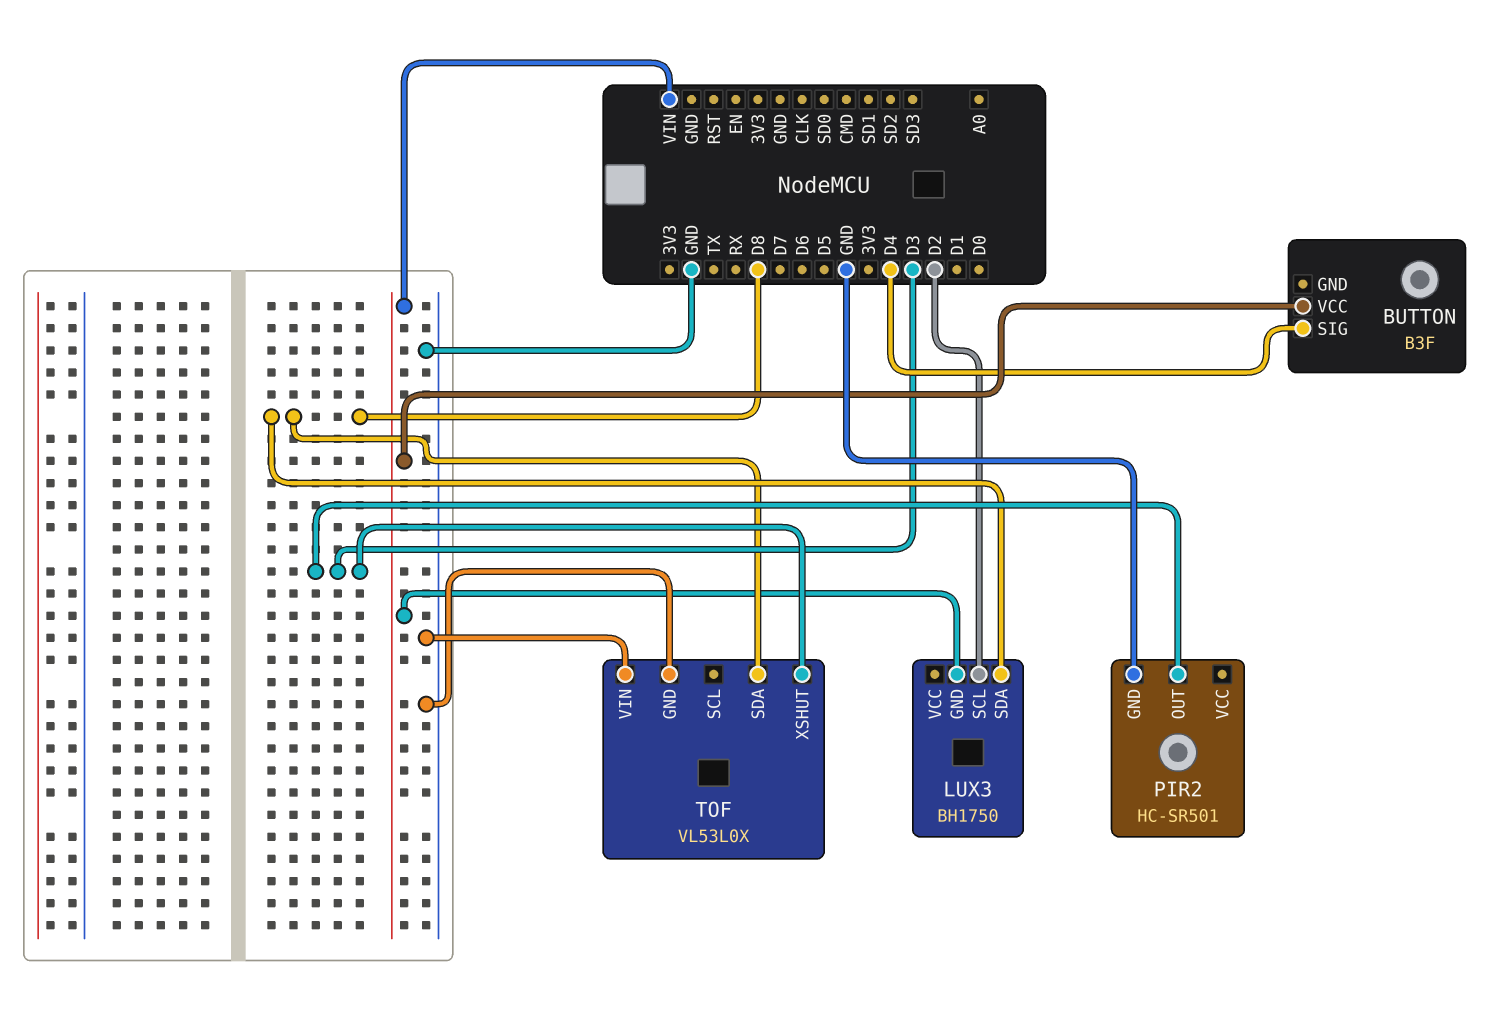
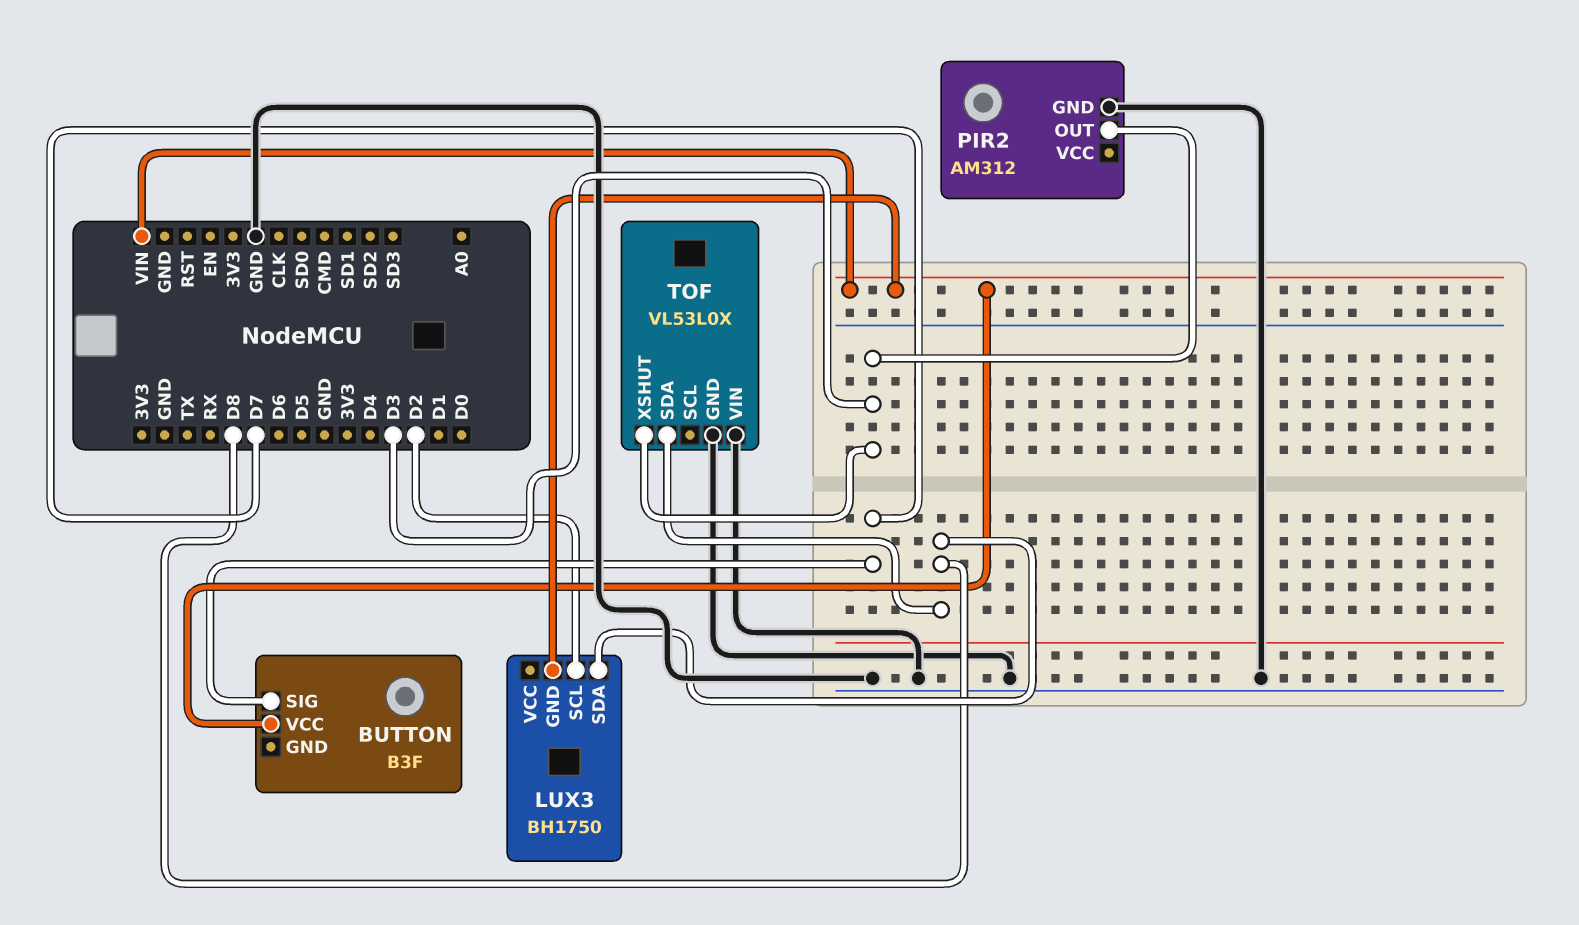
BUTTON pin SIG: D4 -> D7
PIR2: HC-SR501 -> AM312

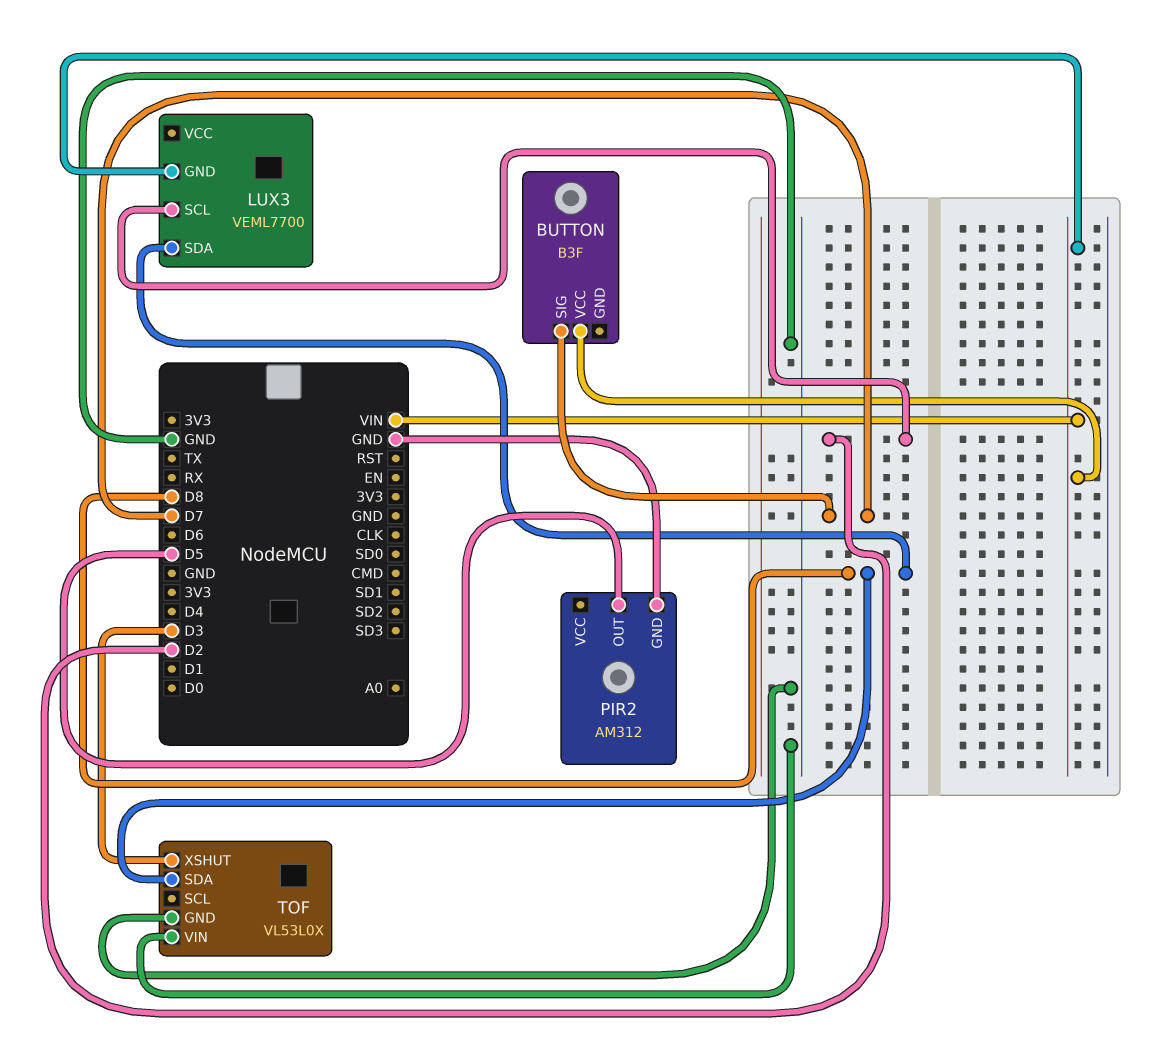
LUX3: BH1750 -> VEML7700
PIR2 pin OUT: D3 -> D5

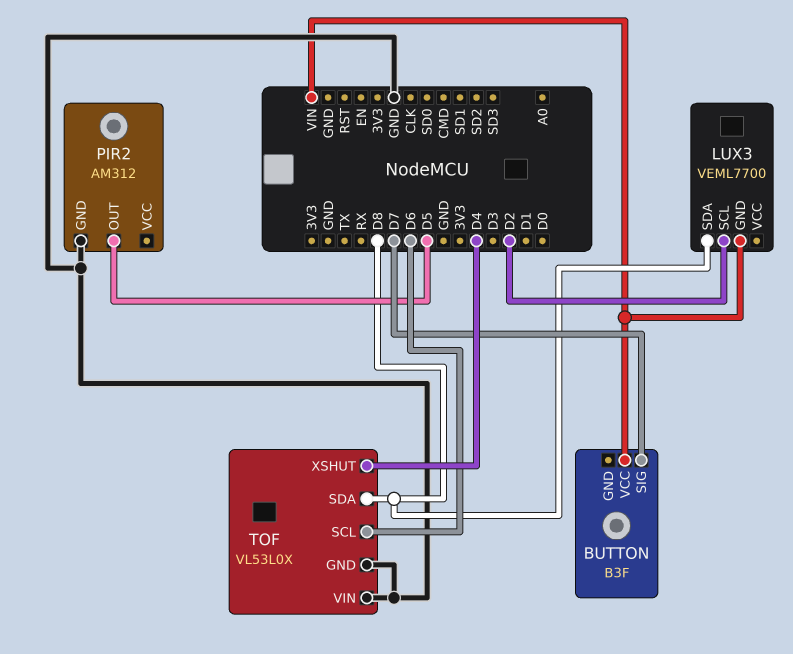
TOF pin SCL: none -> D6
TOF pin XSHUT: D3 -> D4

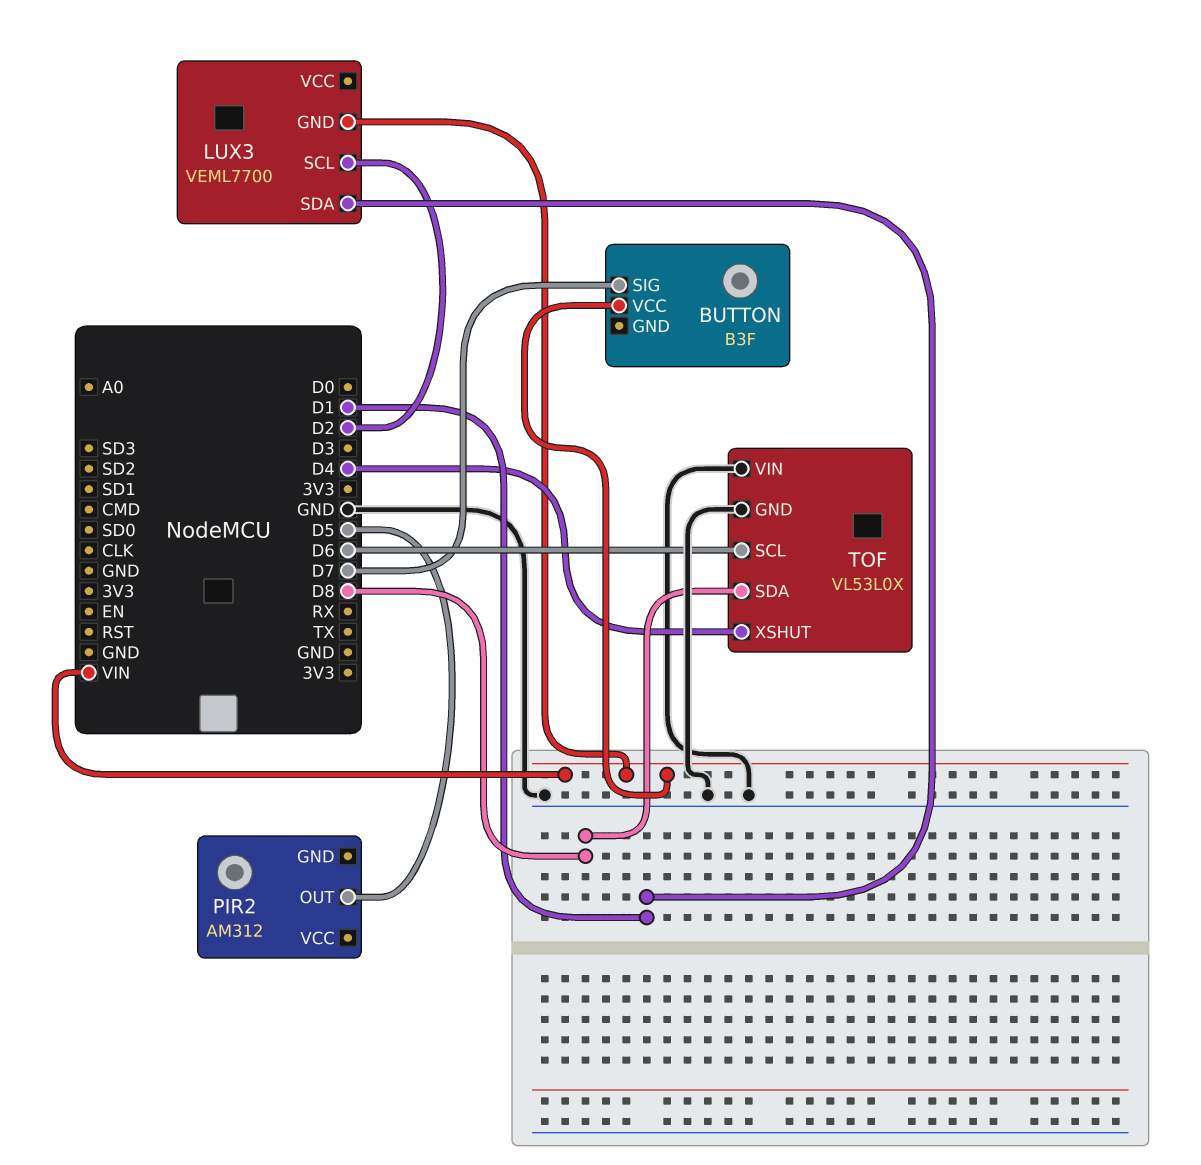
LUX3 pin SDA: D8 -> D1
PIR2 pin GND: GND -> none

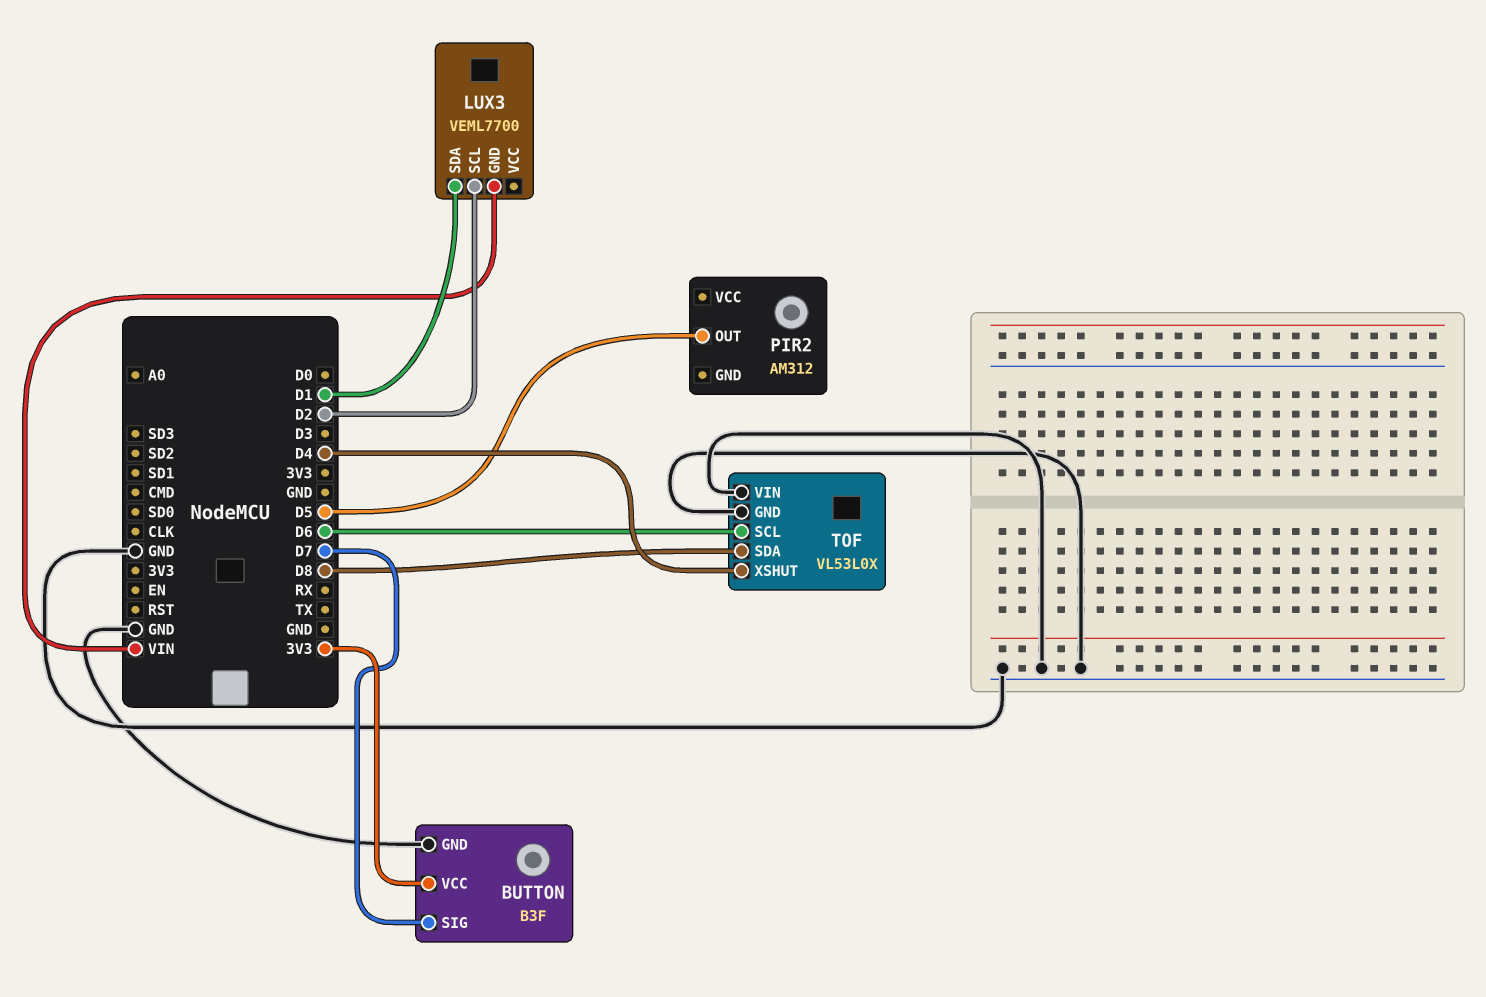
BUTTON pin GND: none -> GND
BUTTON pin VCC: VIN -> 3V3

